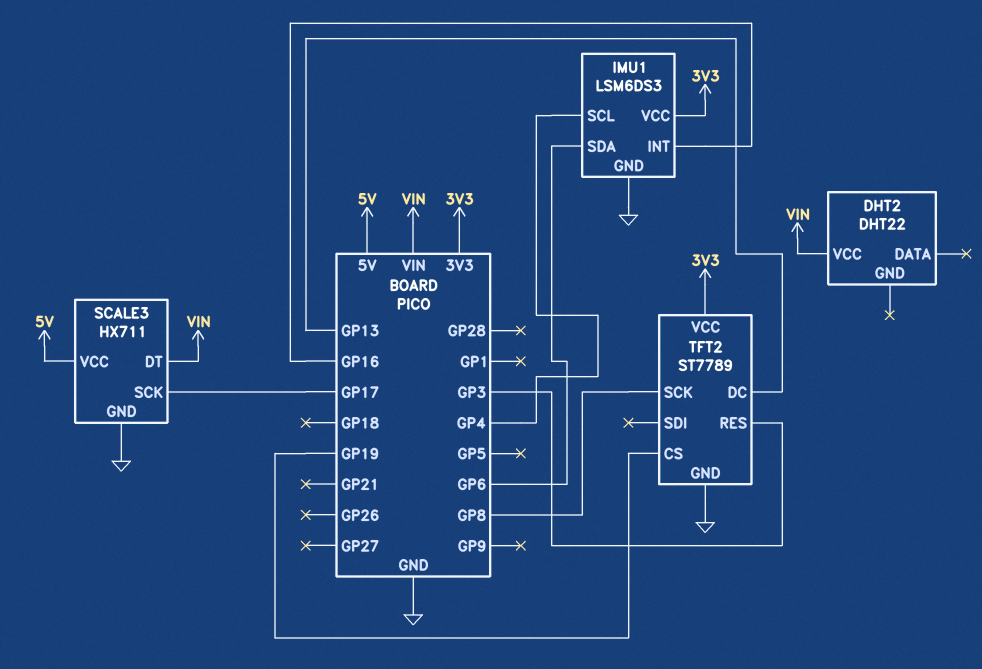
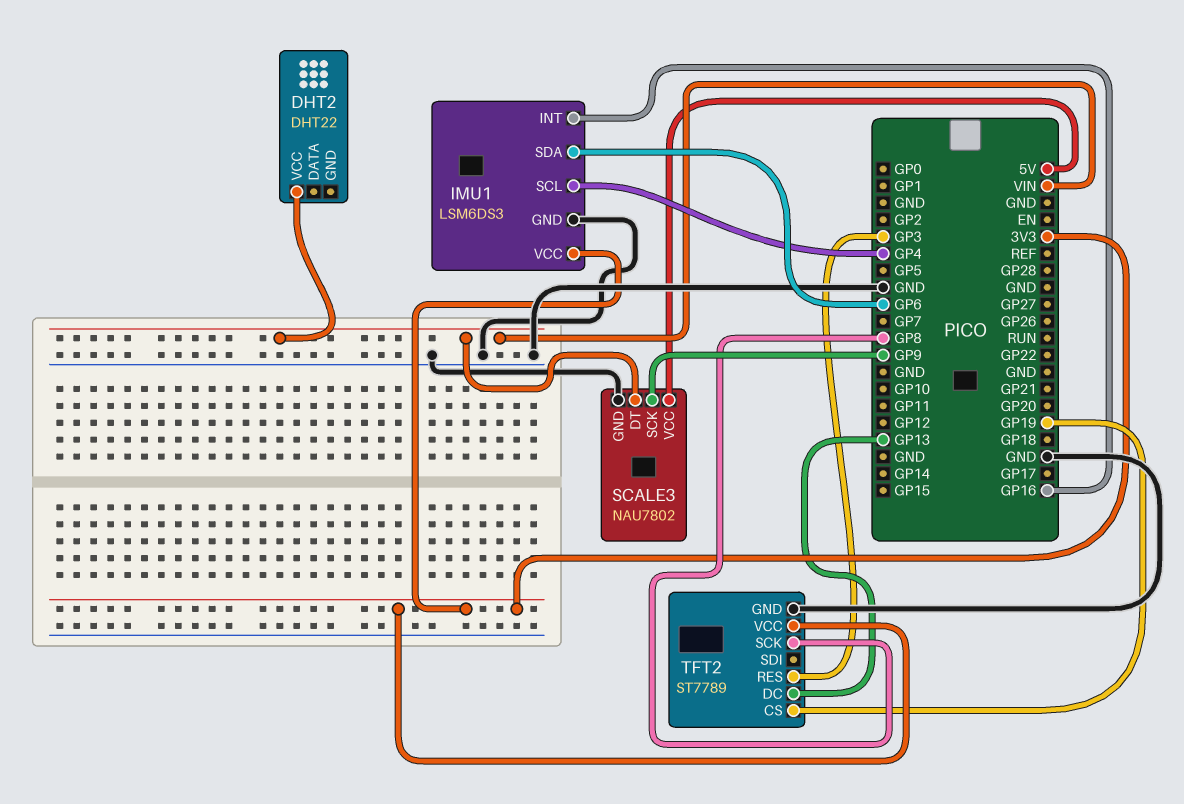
SCALE3: HX711 -> NAU7802
SCALE3 pin SCK: GP17 -> GP9

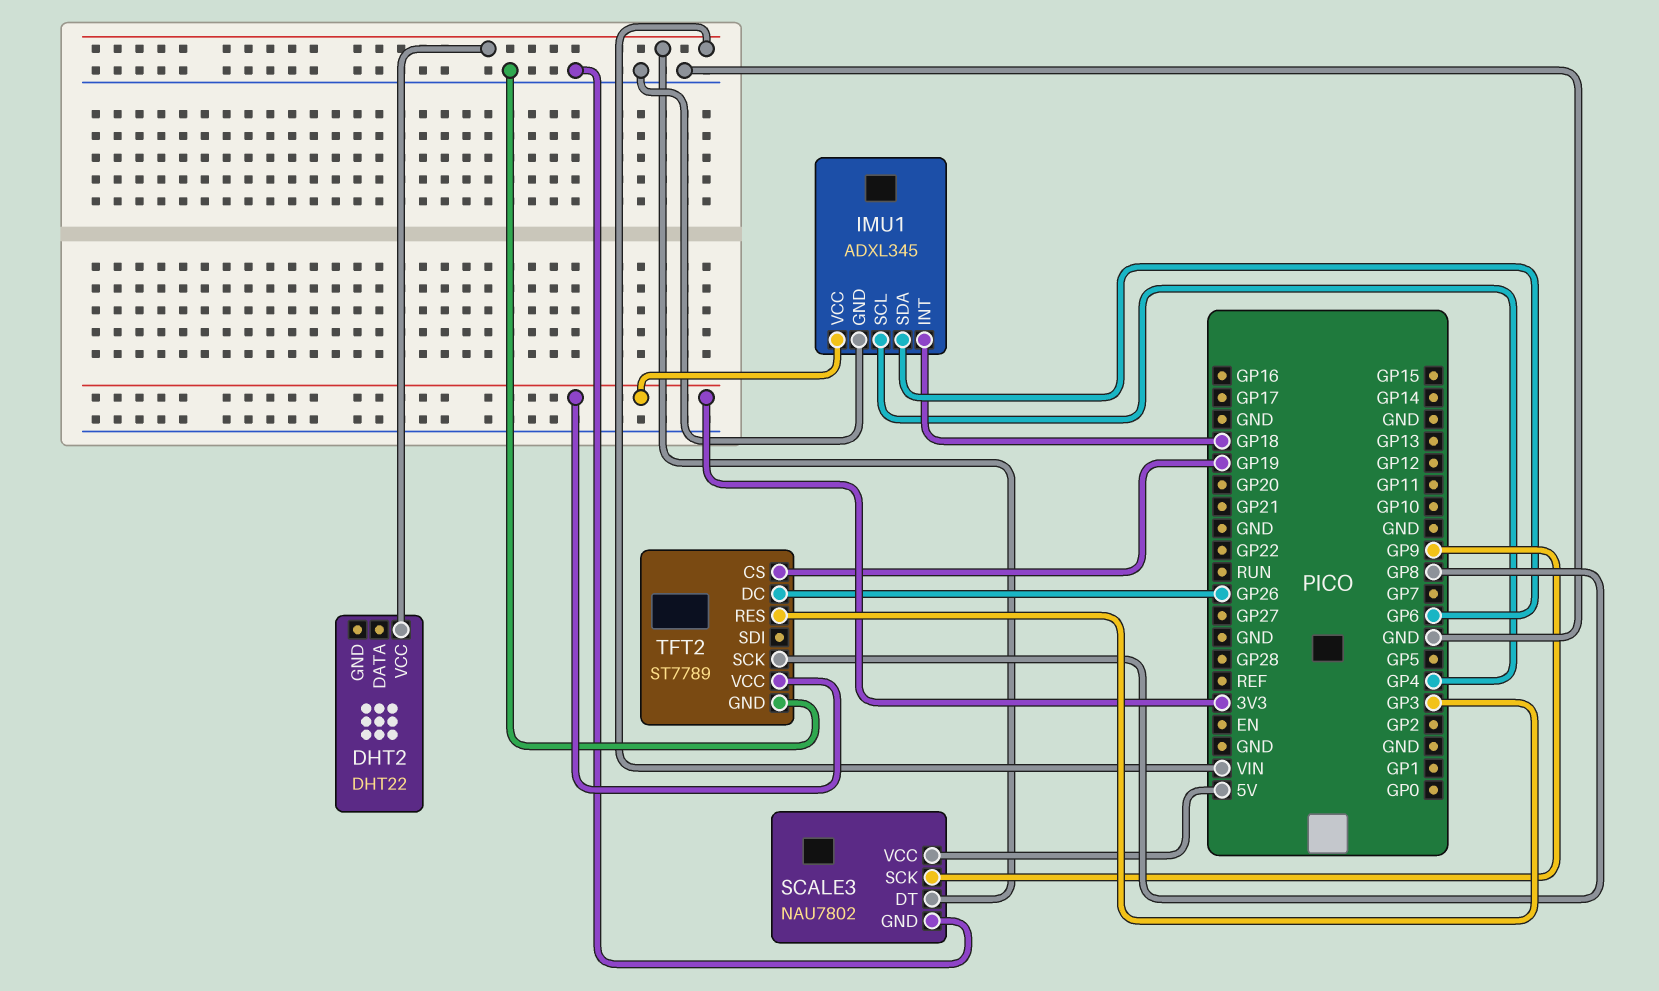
IMU1: LSM6DS3 -> ADXL345
IMU1 pin INT: GP16 -> GP18
TFT2 pin DC: GP13 -> GP26

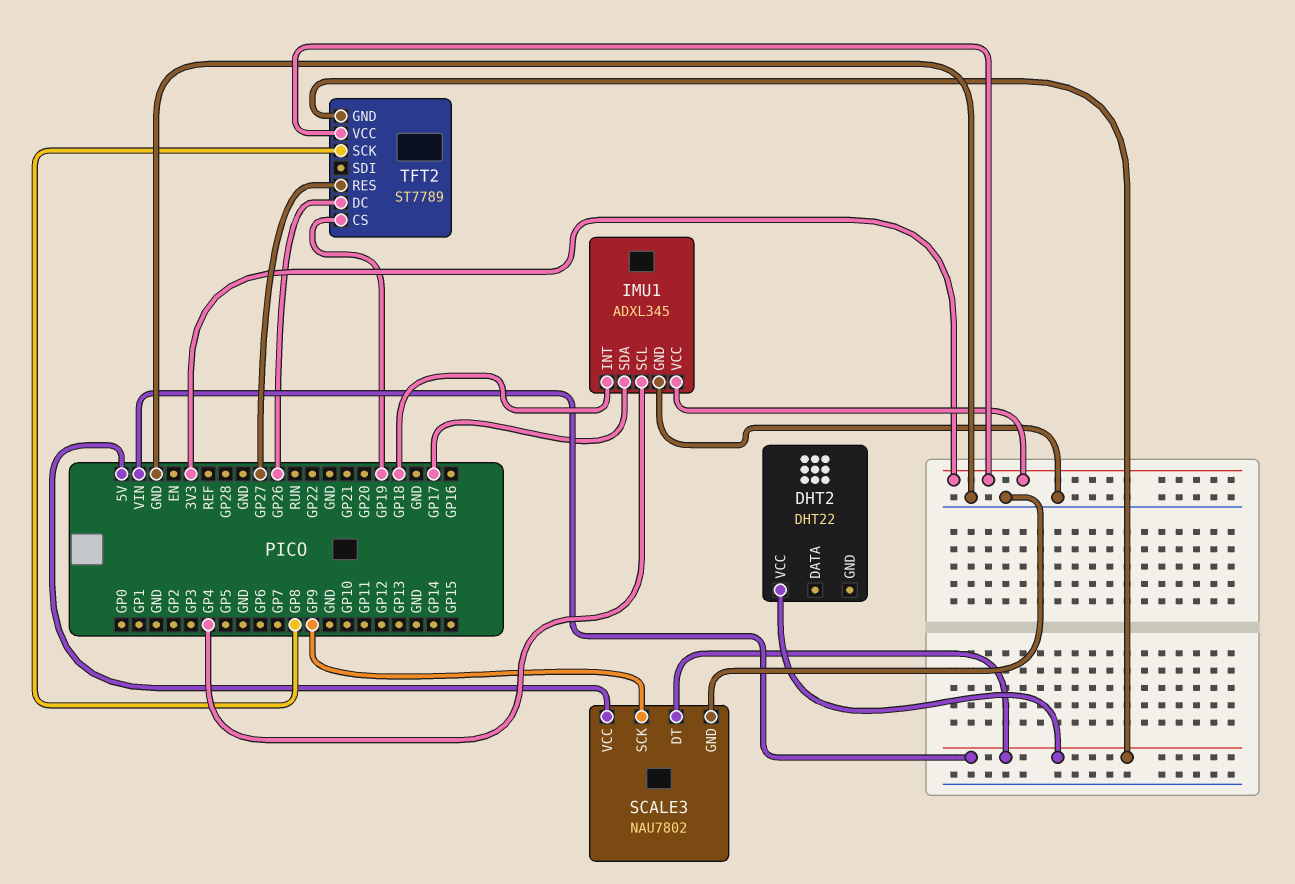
IMU1 pin SDA: GP6 -> GP17
TFT2 pin GND: GND -> VIN
TFT2 pin RES: GP3 -> GP27

